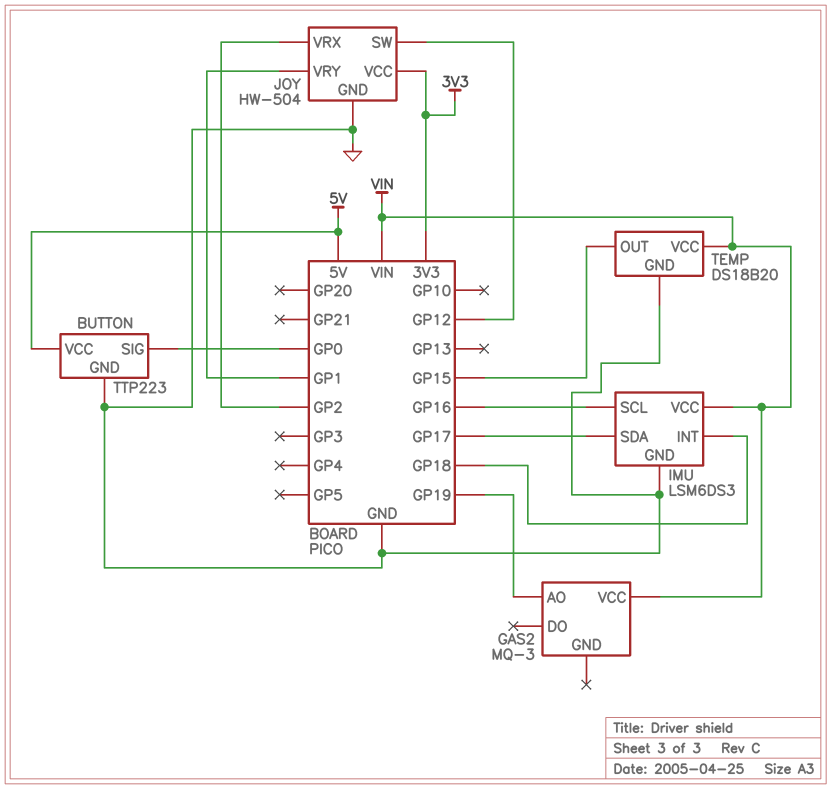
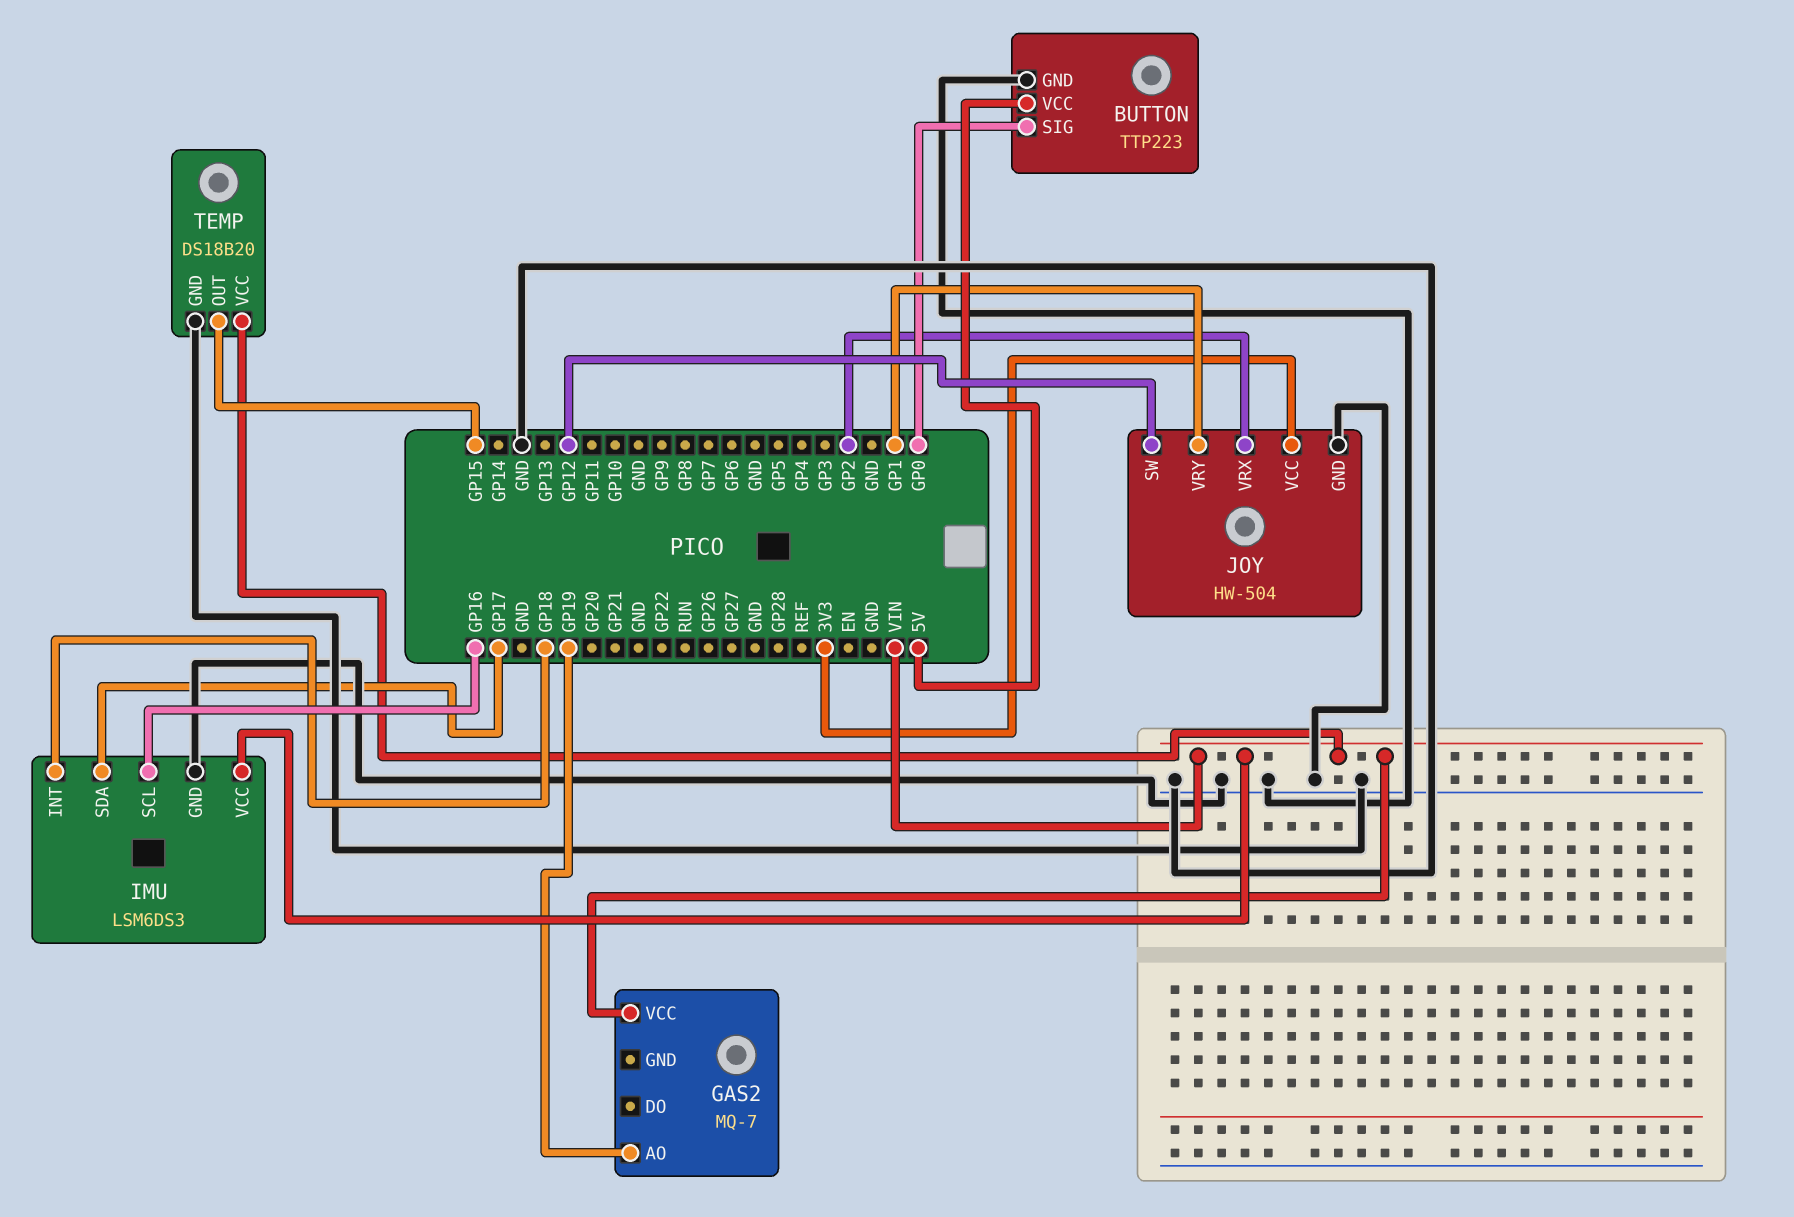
GAS2: MQ-3 -> MQ-7

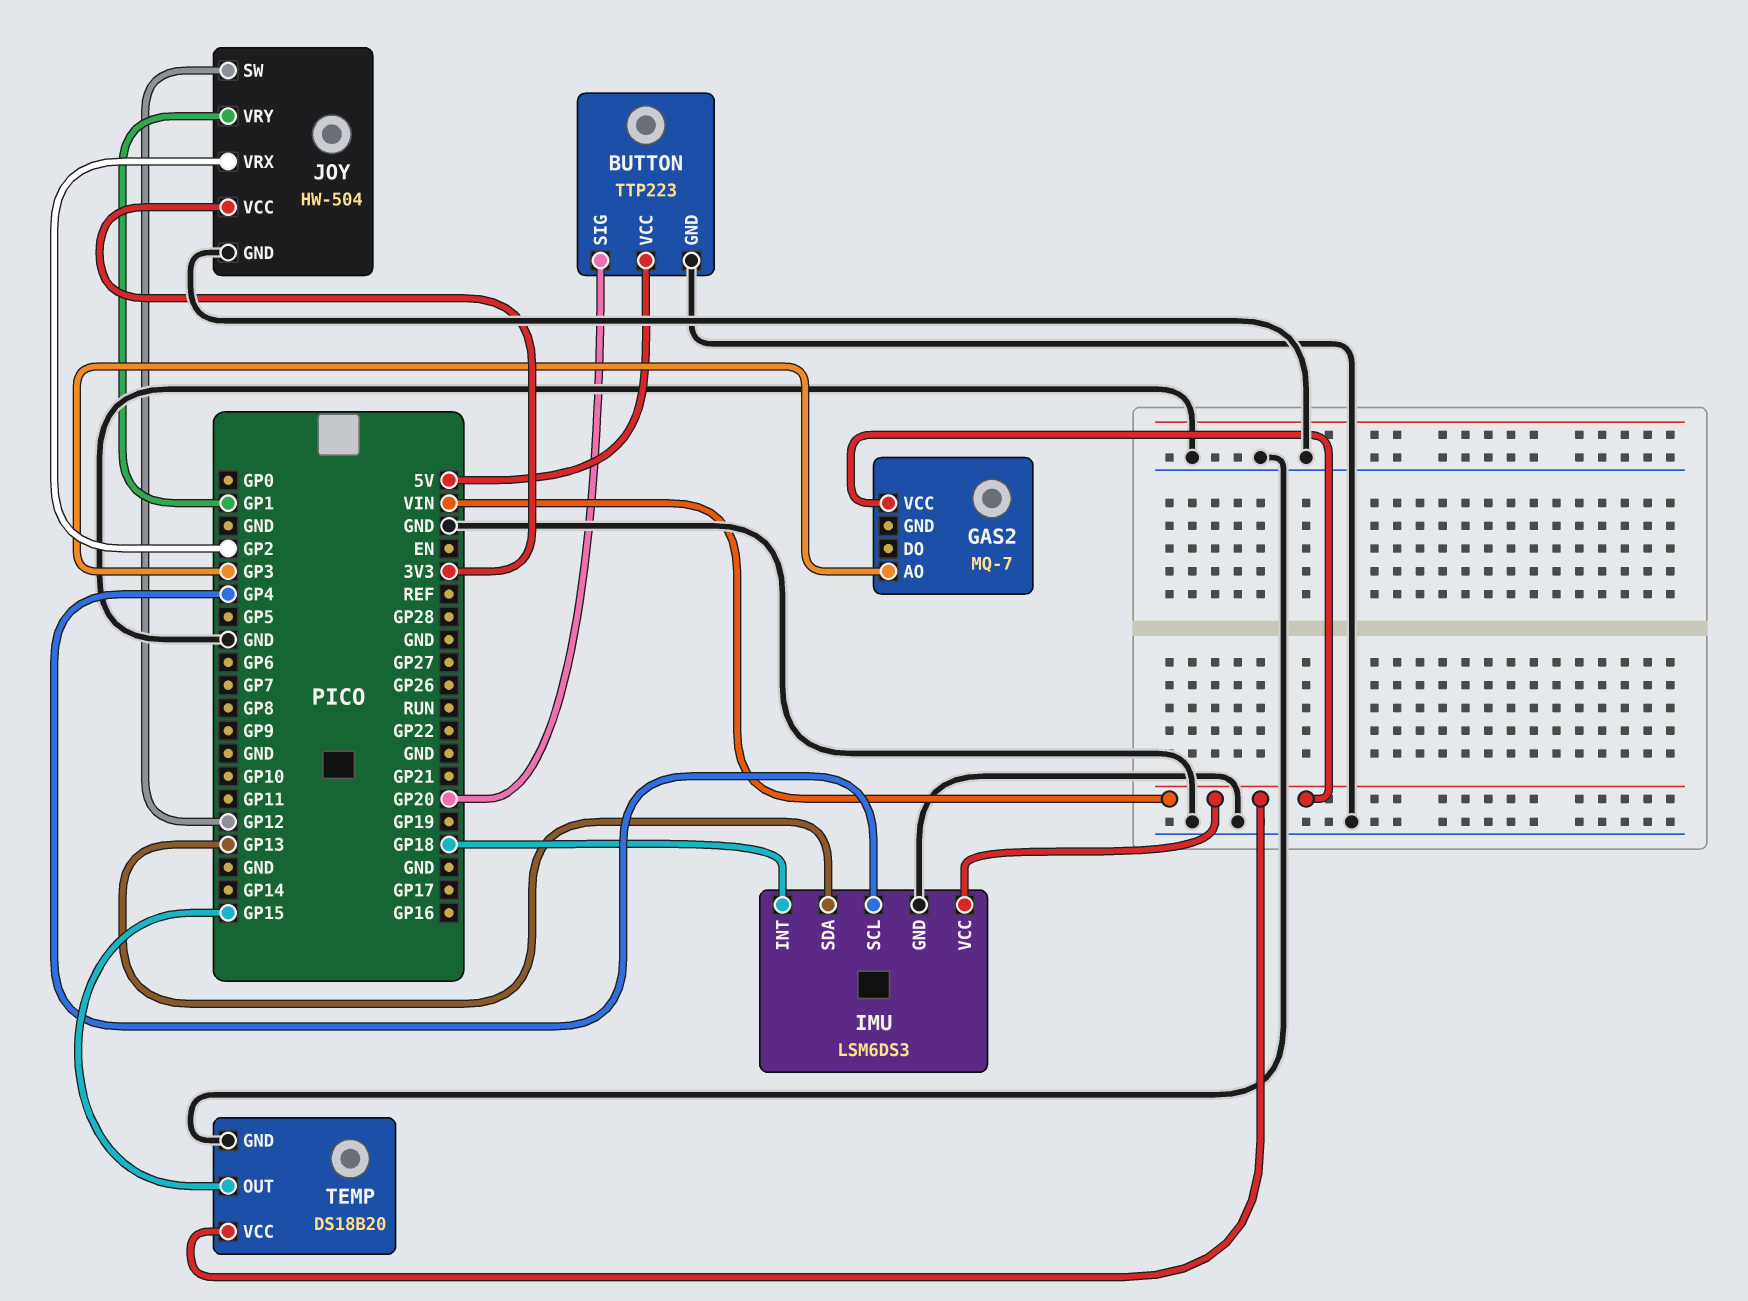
BUTTON pin SIG: GP0 -> GP20
GAS2 pin AO: GP19 -> GP3
IMU pin SCL: GP16 -> GP4
IMU pin SDA: GP17 -> GP13

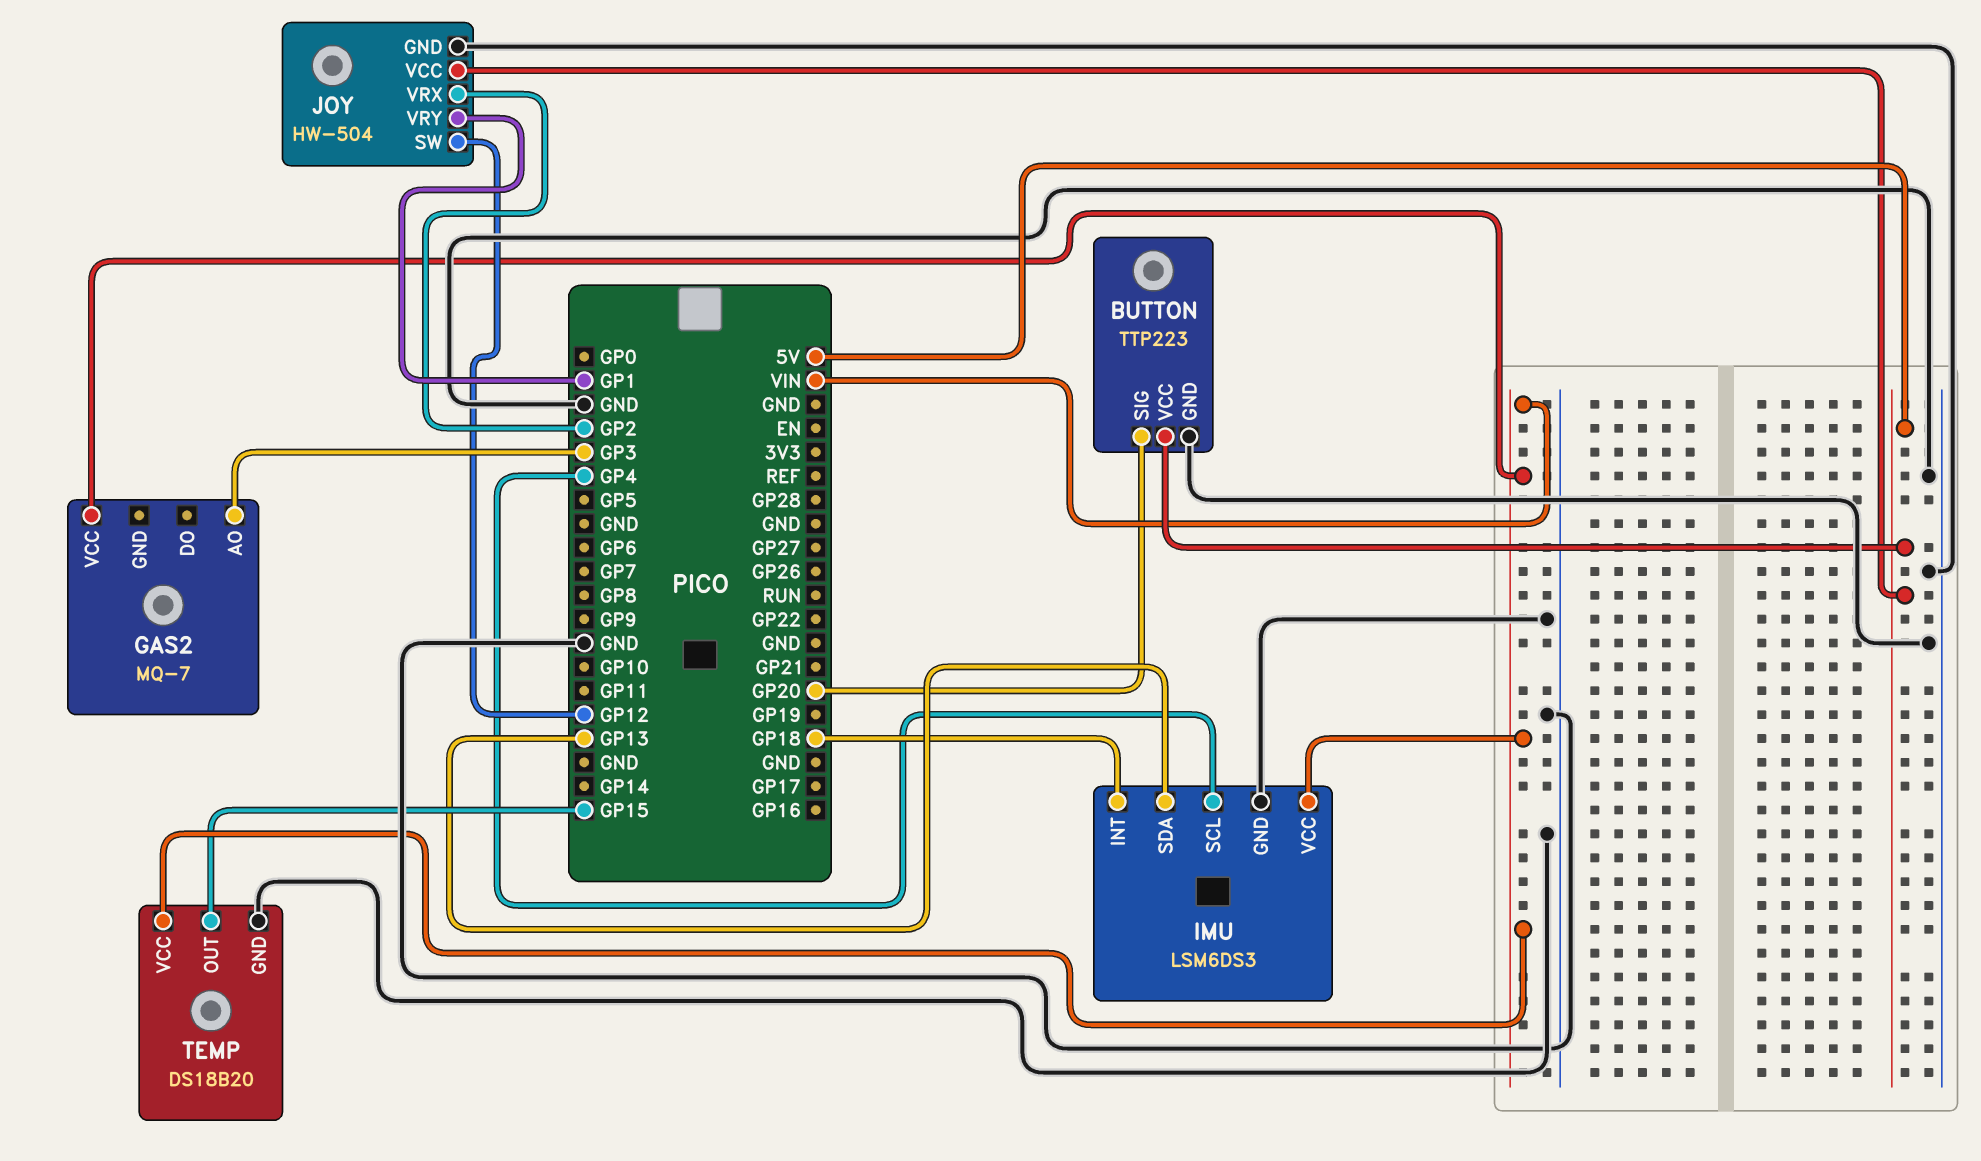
JOY pin VCC: 3V3 -> 5V

